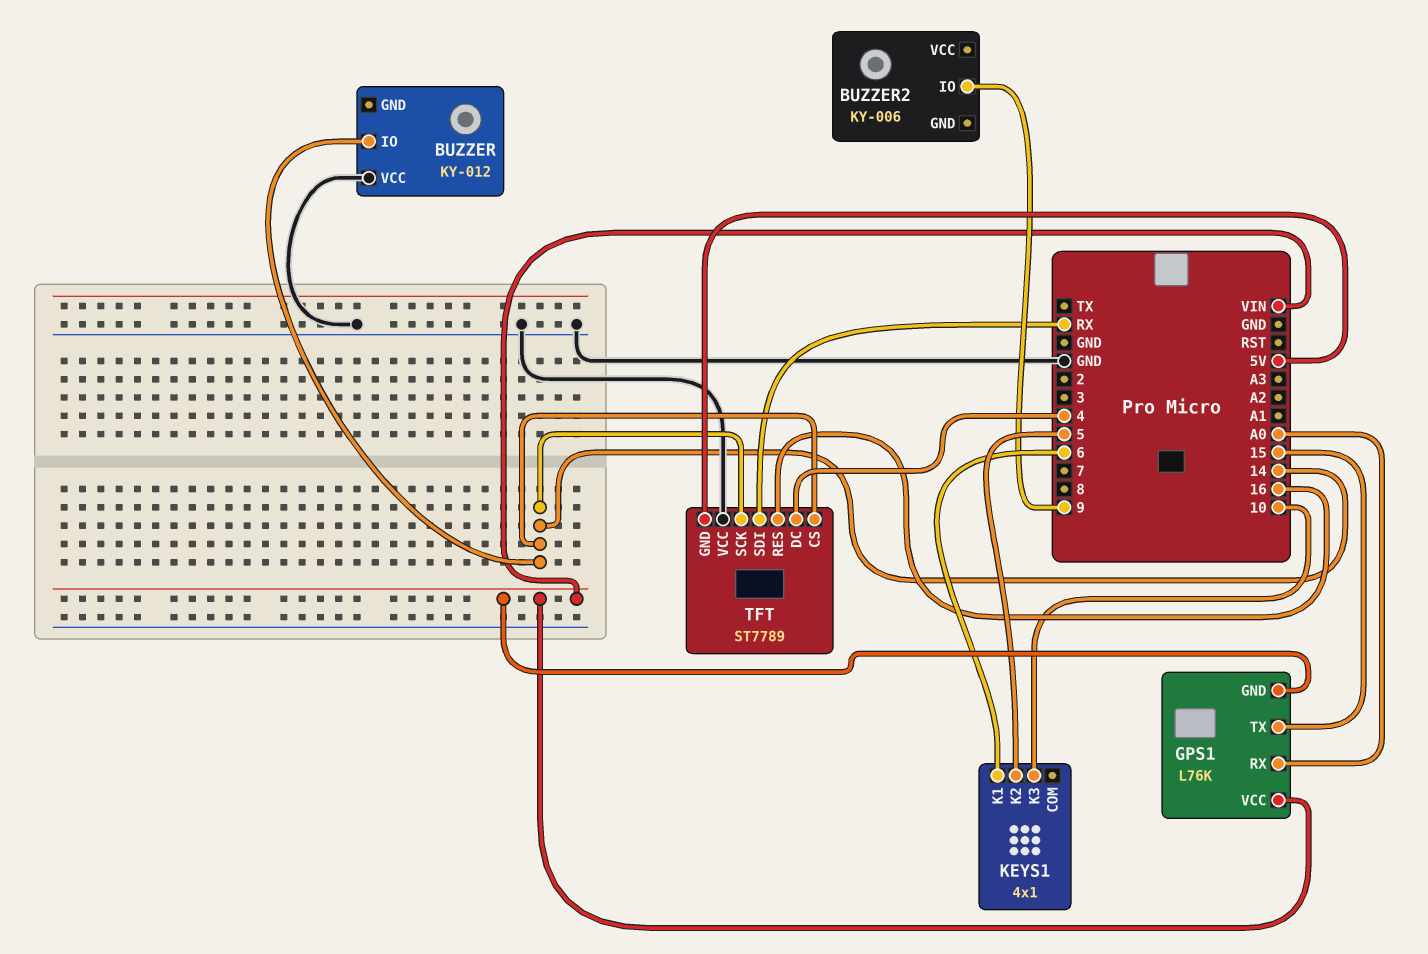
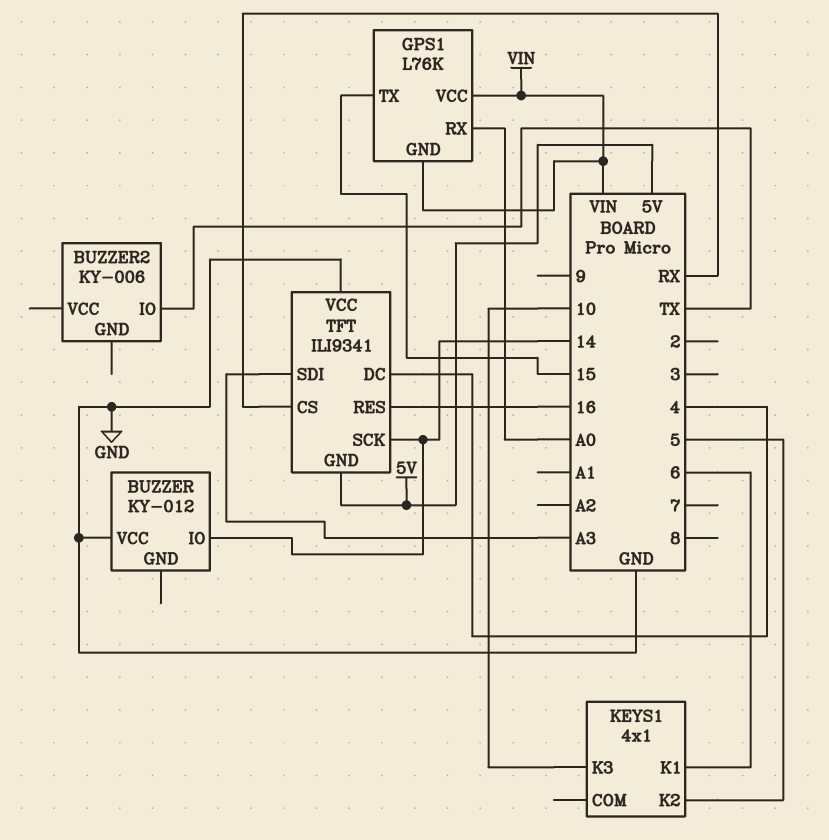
BUZZER2 pin IO: 9 -> TX
TFT: ST7789 -> ILI9341
TFT pin CS: 14 -> RX
TFT pin SDI: RX -> A3

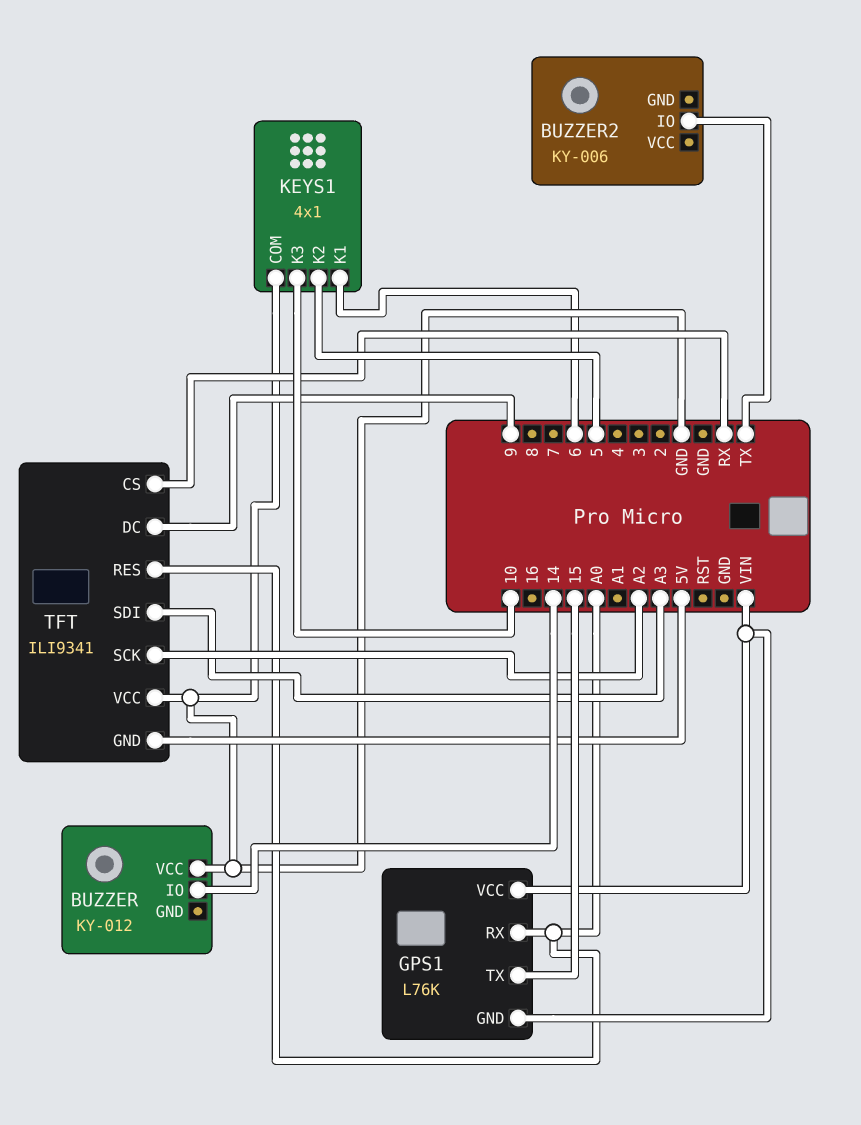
KEYS1 pin COM: none -> GND
TFT pin DC: 4 -> 9
TFT pin RES: 16 -> A0
TFT pin SCK: 14 -> A2

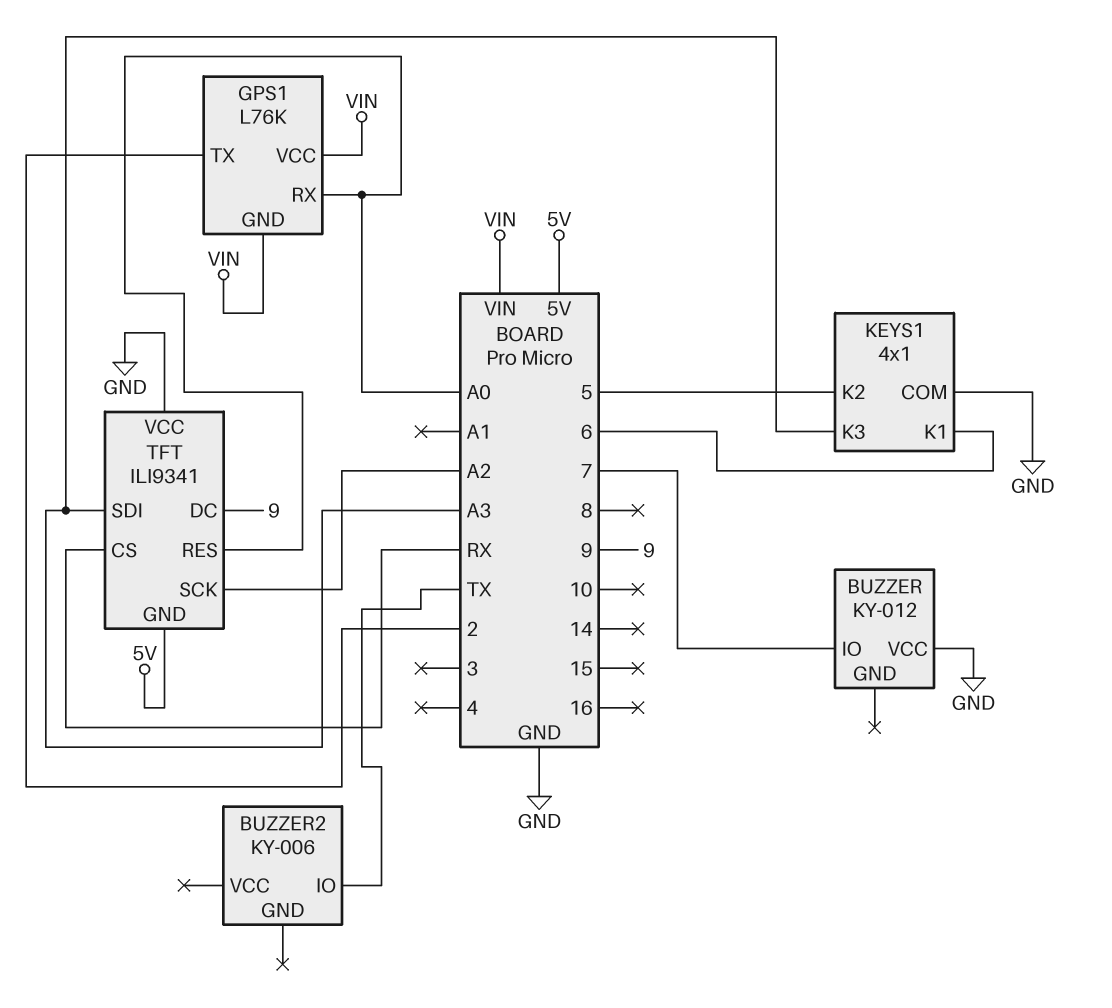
BUZZER pin IO: 14 -> 7
GPS1 pin TX: 15 -> 2
KEYS1 pin K3: 10 -> A3

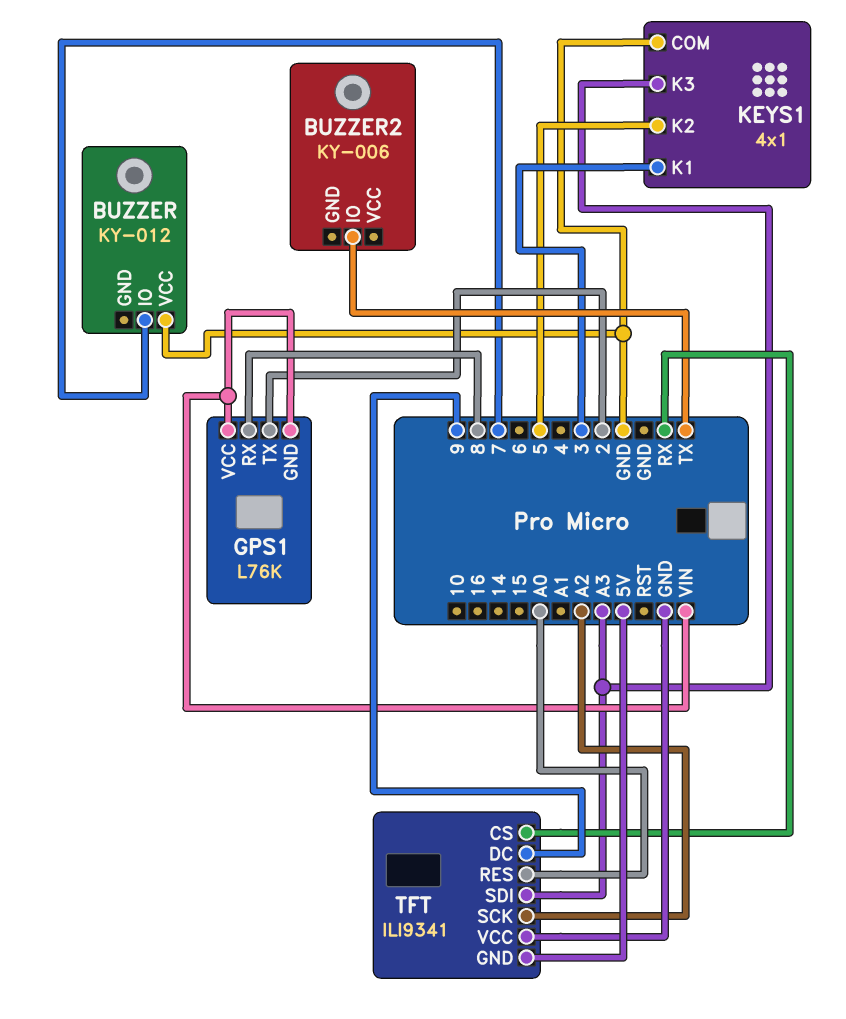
GPS1 pin RX: A0 -> 8
KEYS1 pin K1: 6 -> 3

